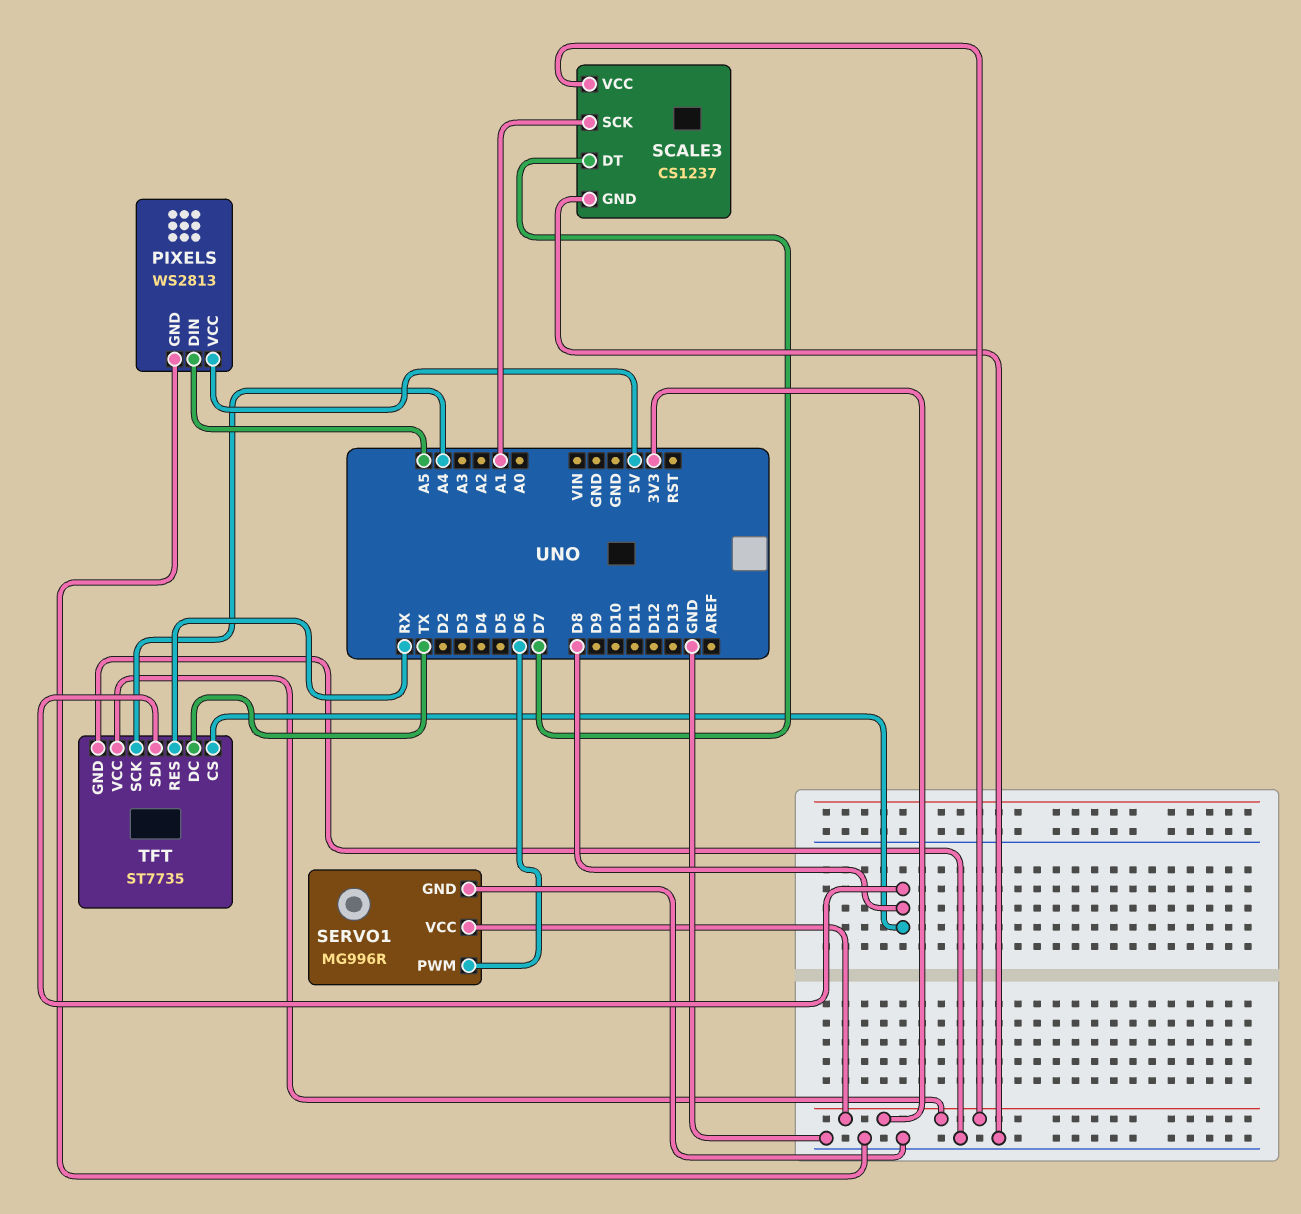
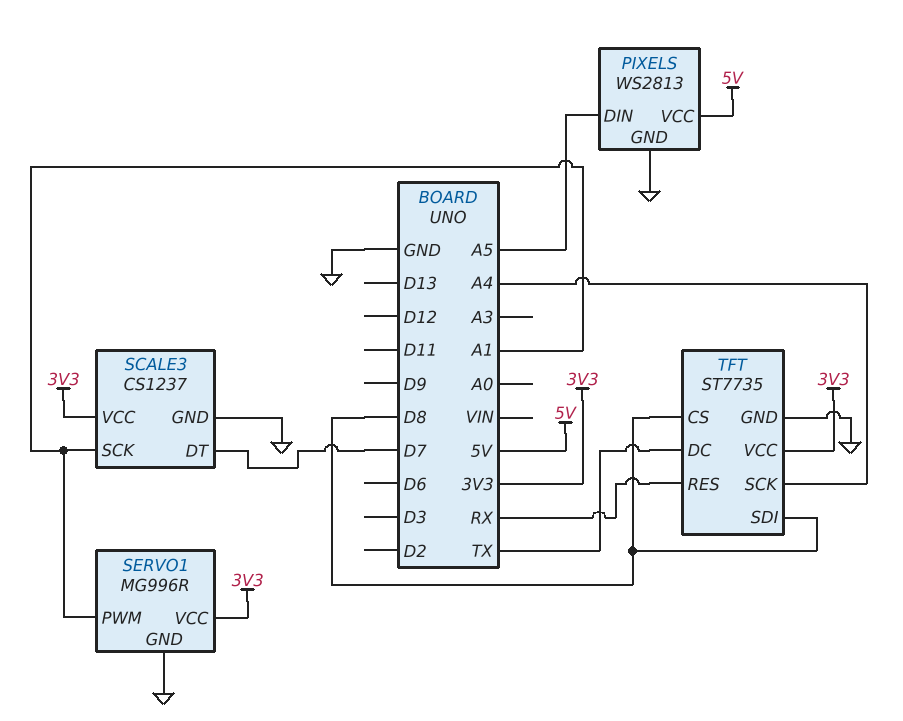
SERVO1 pin PWM: D6 -> A1

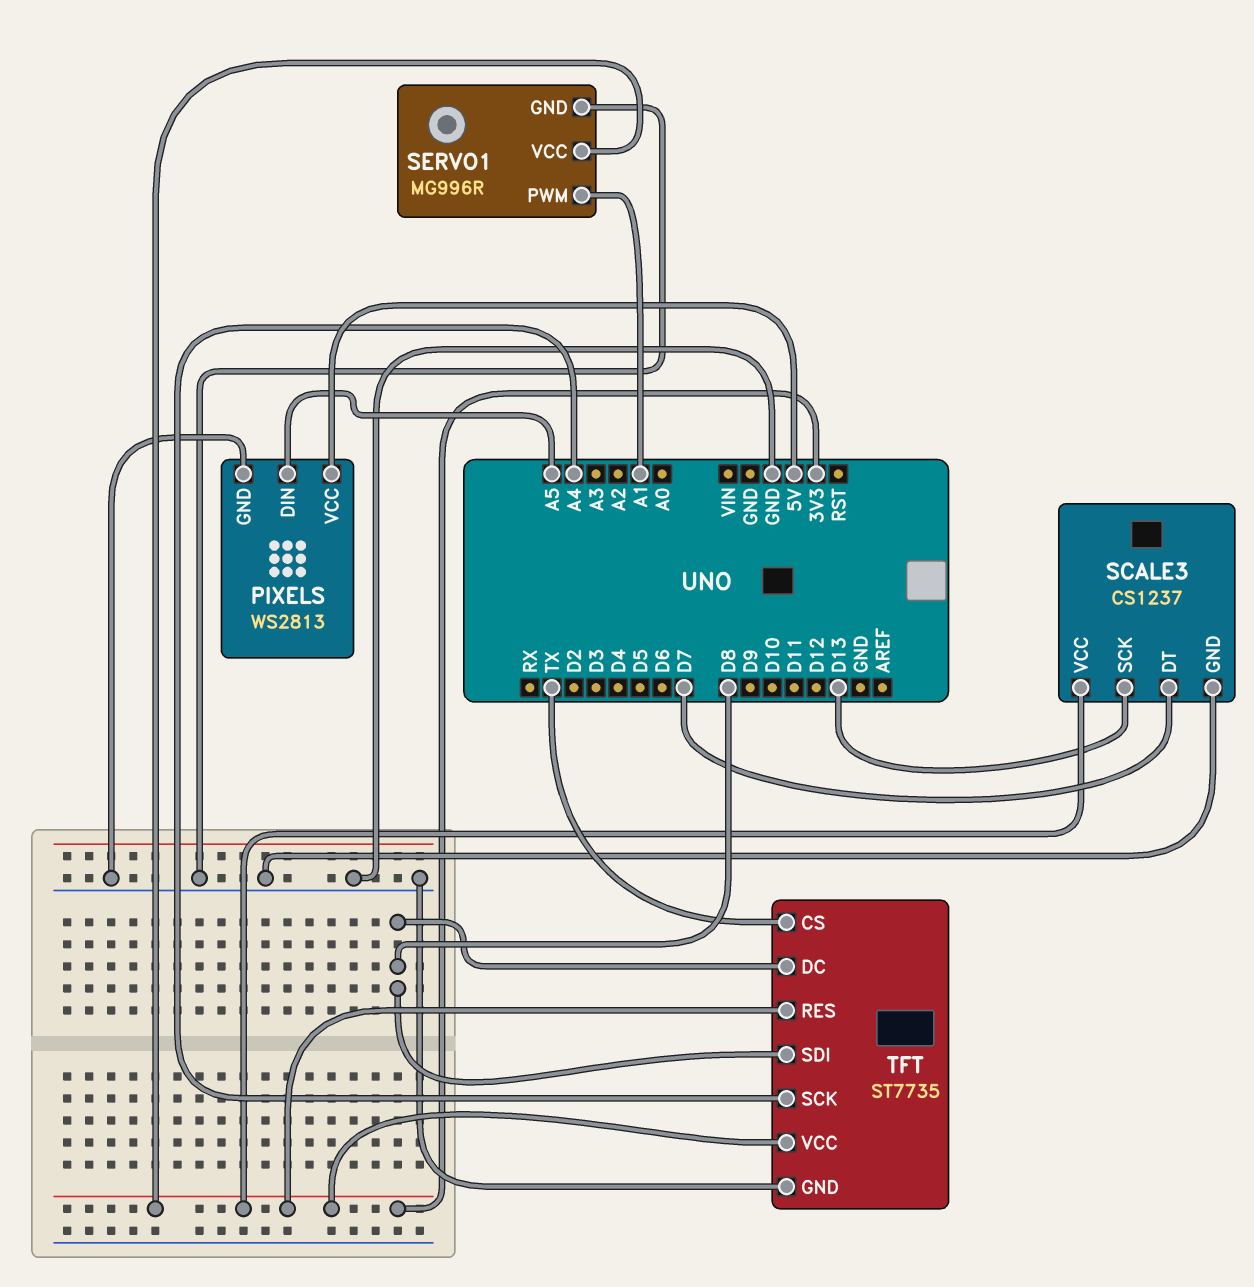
SCALE3 pin SCK: A1 -> D13
TFT pin CS: D8 -> TX
TFT pin DC: TX -> D8
TFT pin RES: RX -> 3V3

